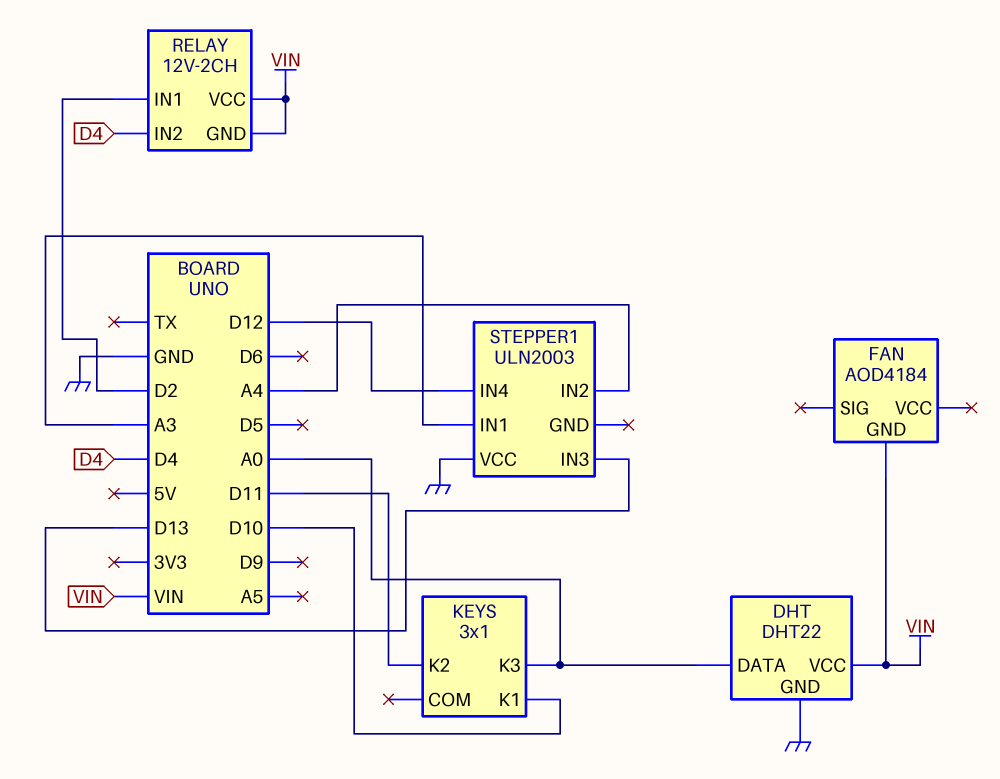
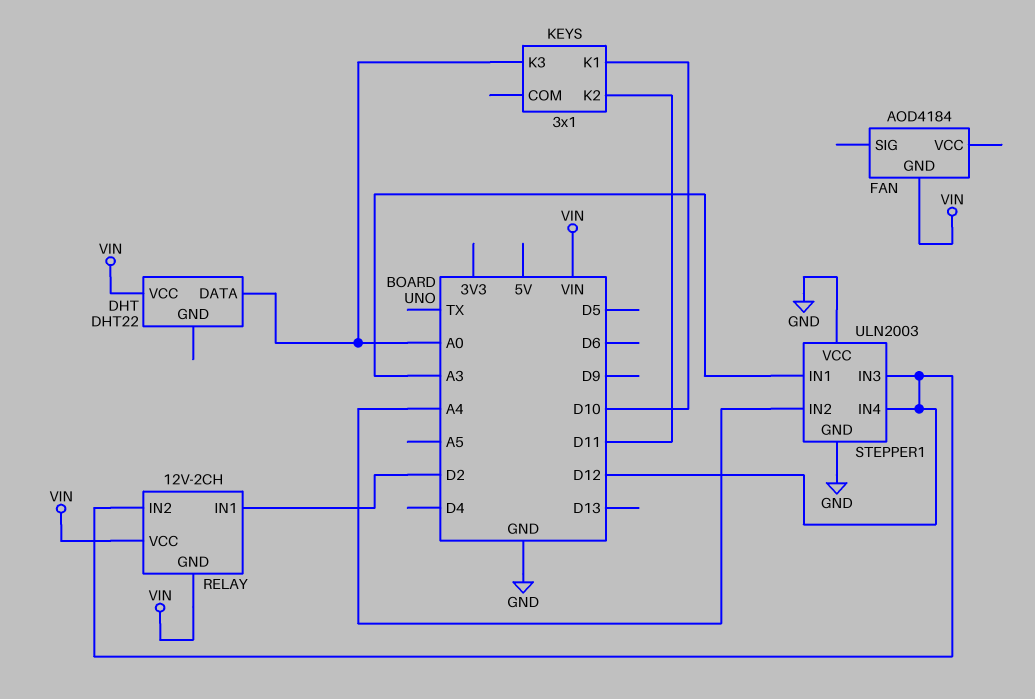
DHT pin GND: GND -> none
RELAY pin IN2: D4 -> D12
STEPPER1 pin GND: none -> GND
STEPPER1 pin IN3: D13 -> D12

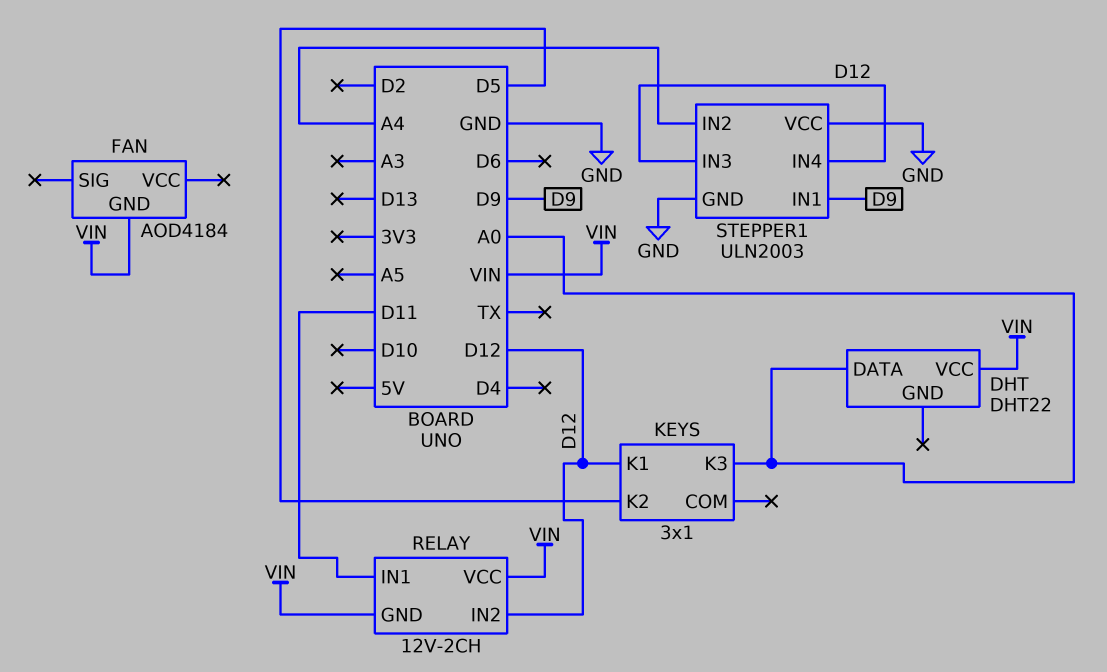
KEYS pin K1: D10 -> D12
KEYS pin K2: D11 -> D5
RELAY pin IN1: D2 -> D11
STEPPER1 pin IN1: A3 -> D9

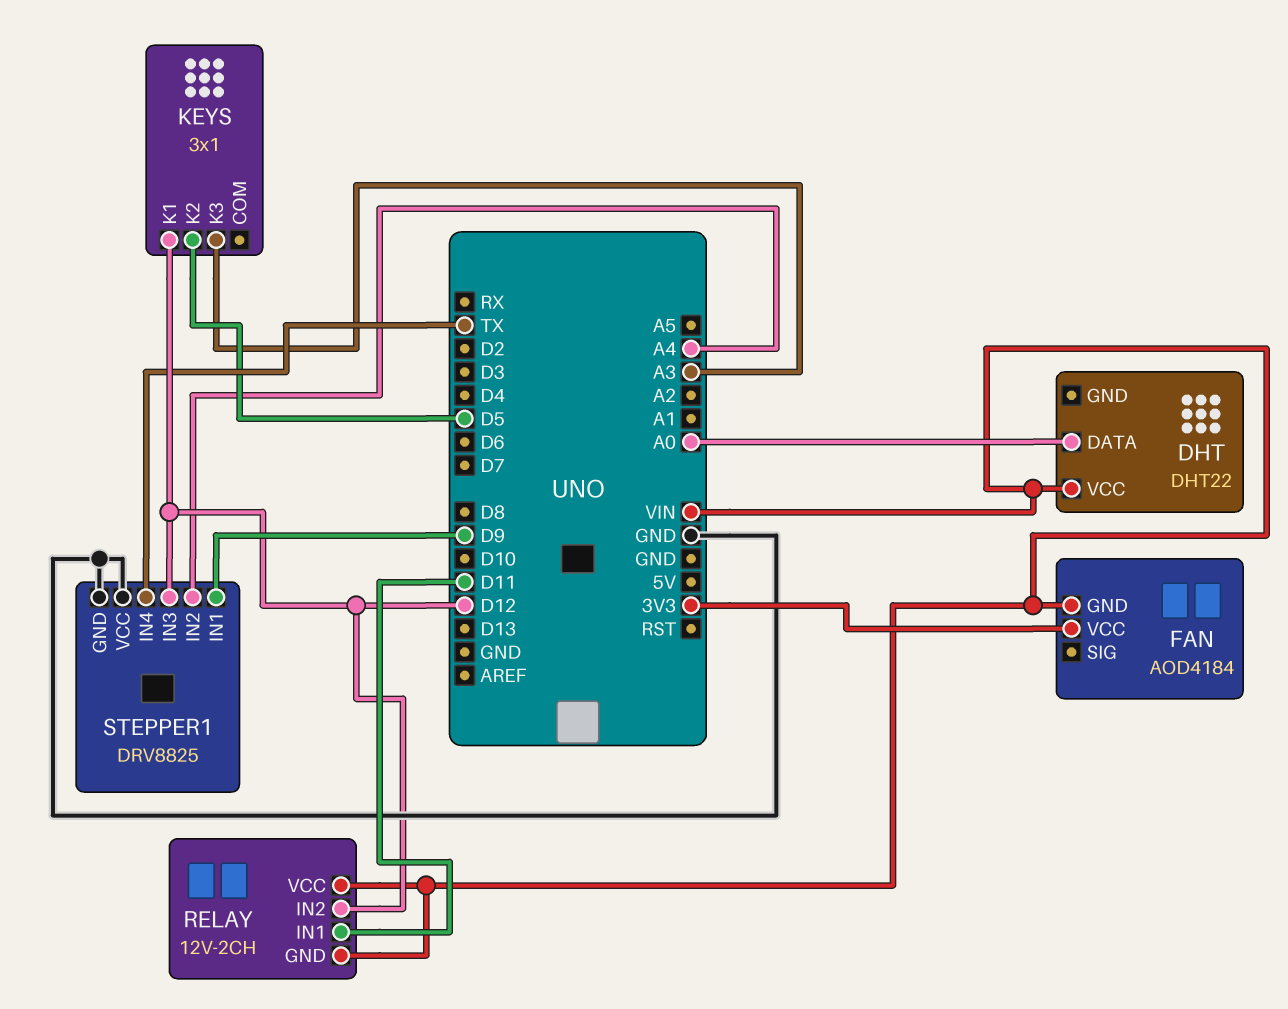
FAN pin VCC: none -> 3V3
KEYS pin K3: A0 -> A3
STEPPER1: ULN2003 -> DRV8825
STEPPER1 pin IN4: D12 -> TX

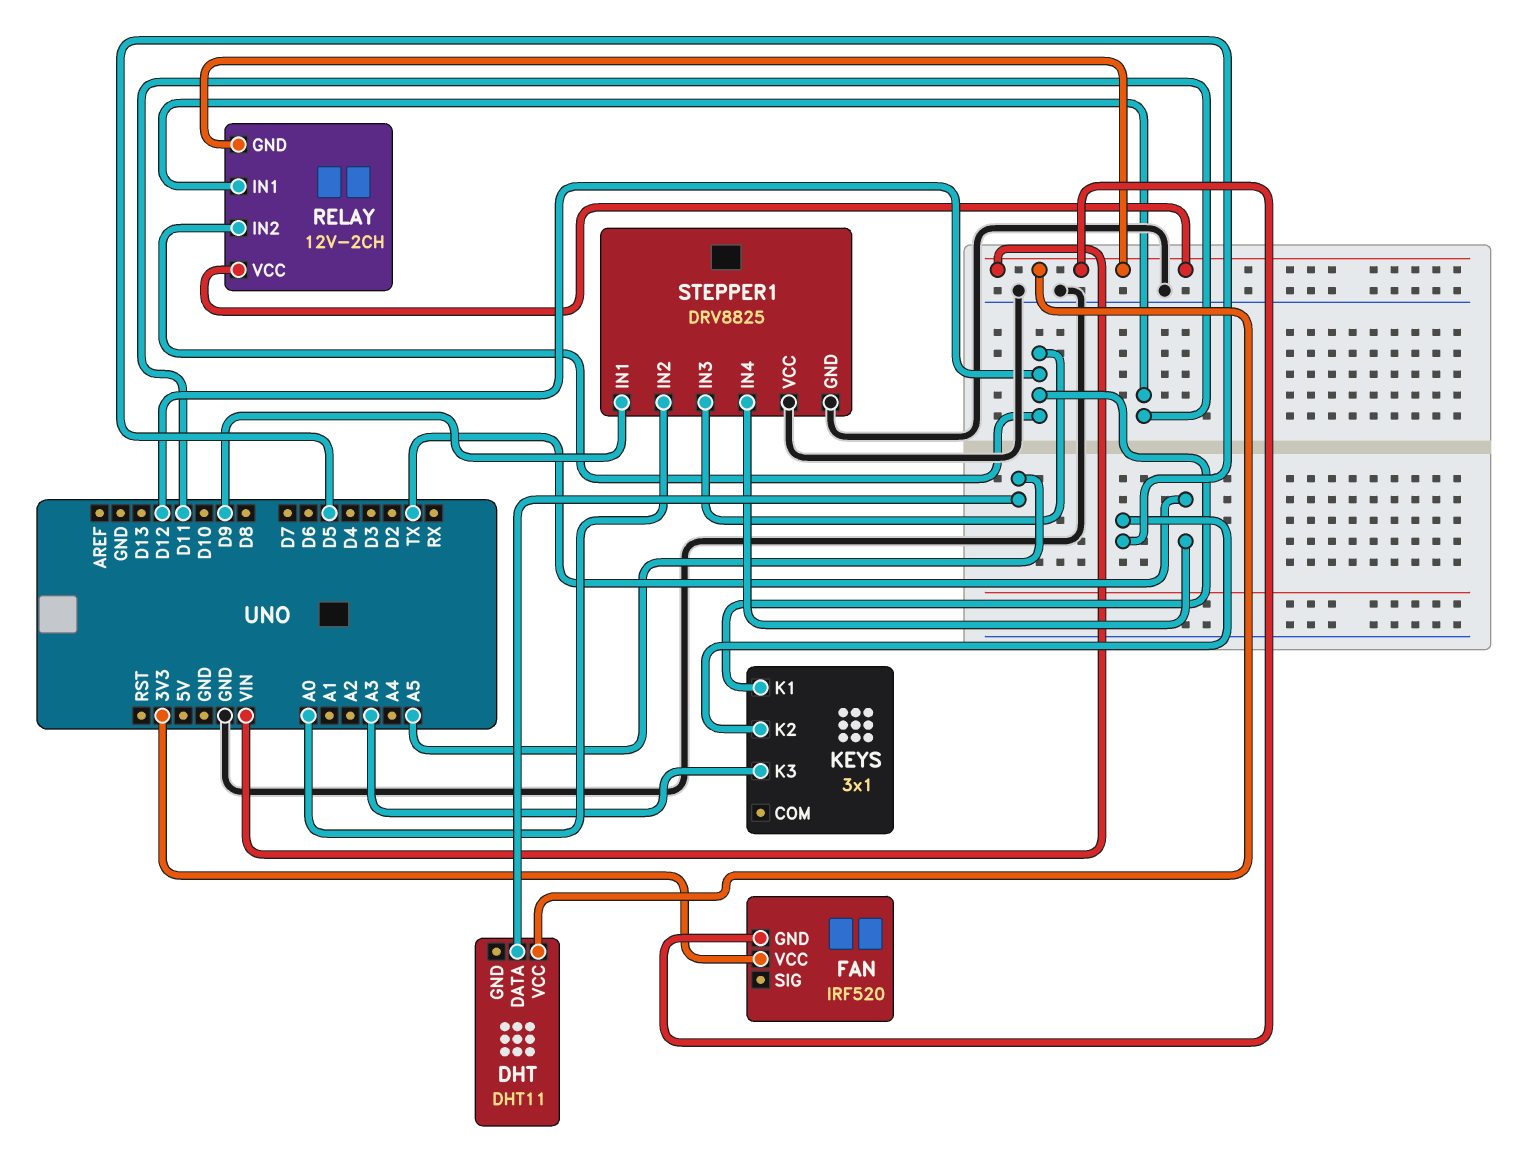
DHT: DHT22 -> DHT11
DHT pin DATA: A0 -> A5
FAN: AOD4184 -> IRF520
STEPPER1 pin IN2: A4 -> A0

